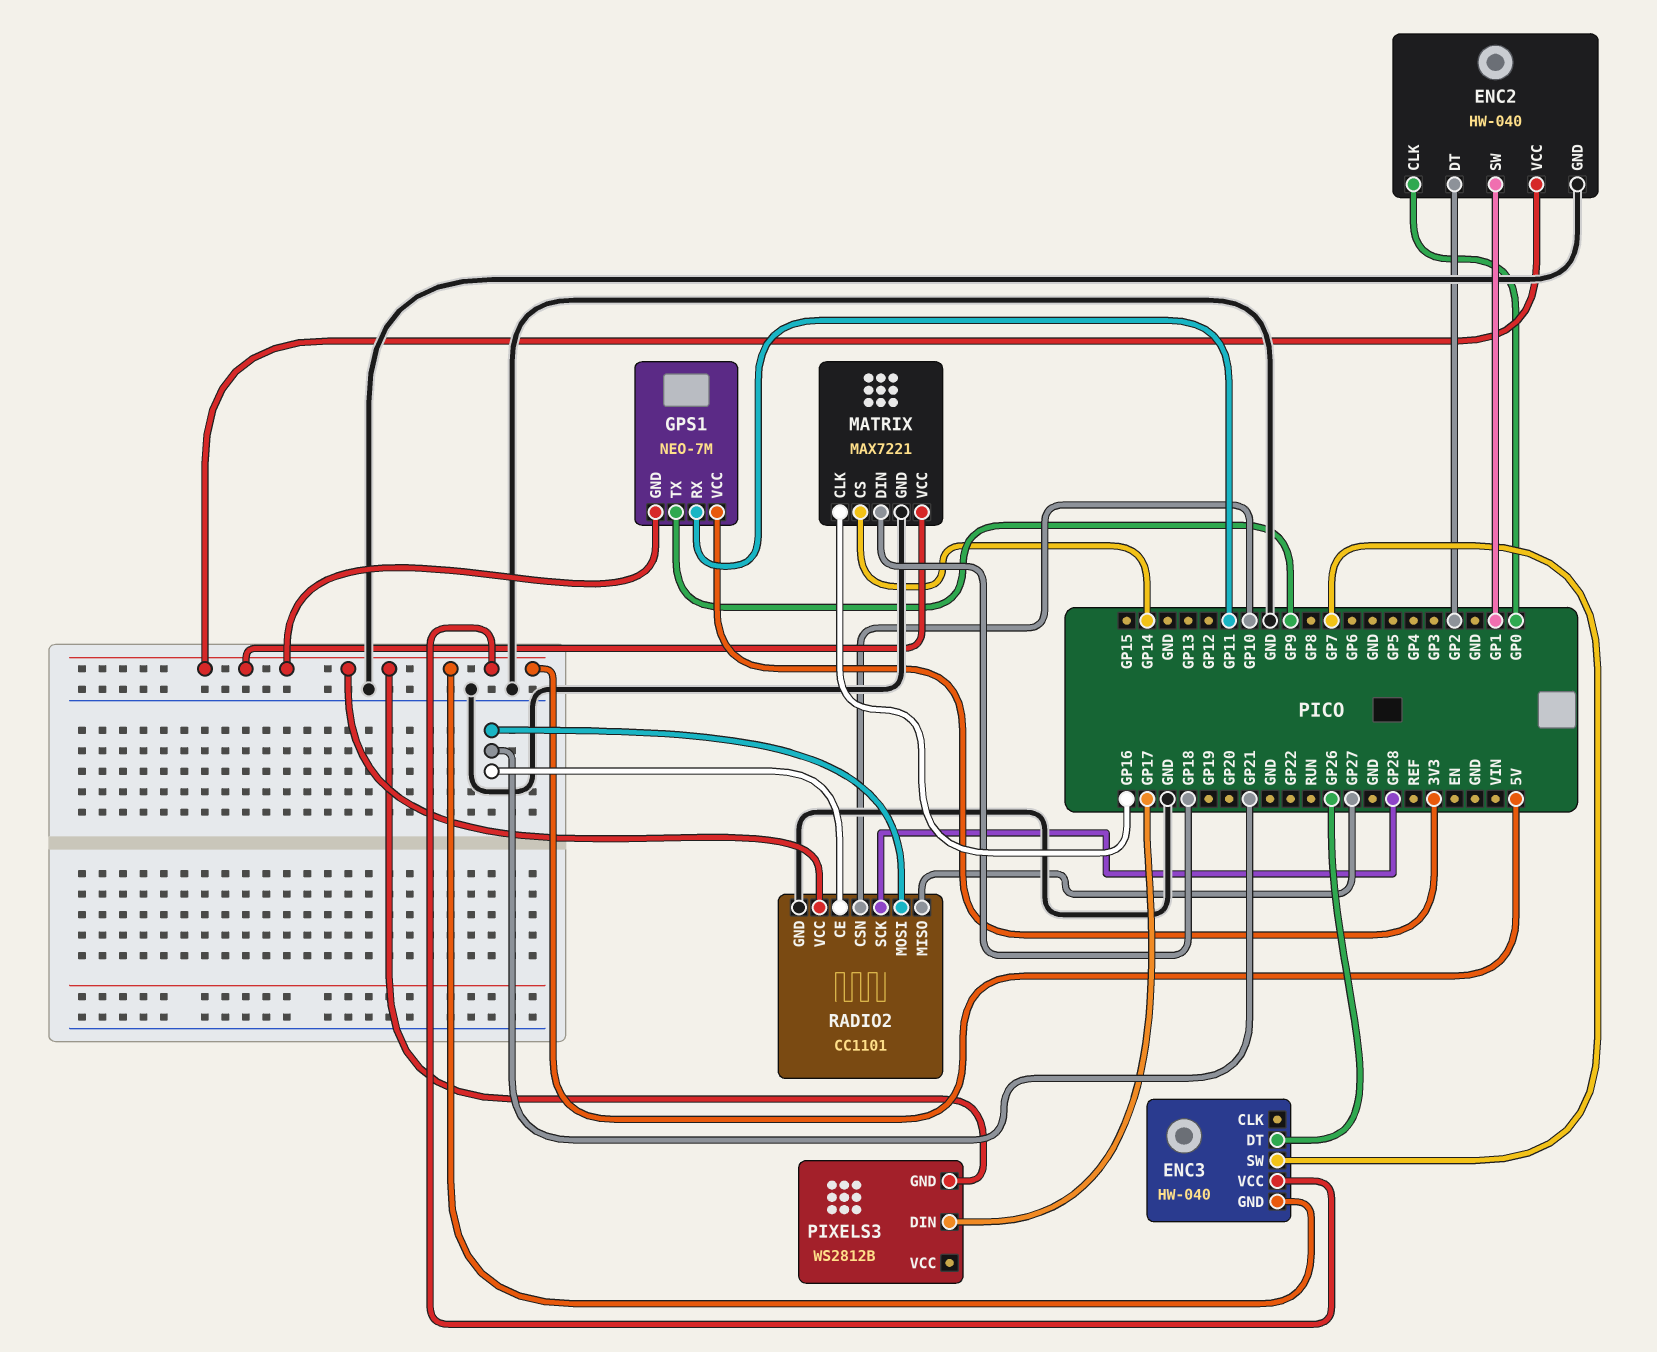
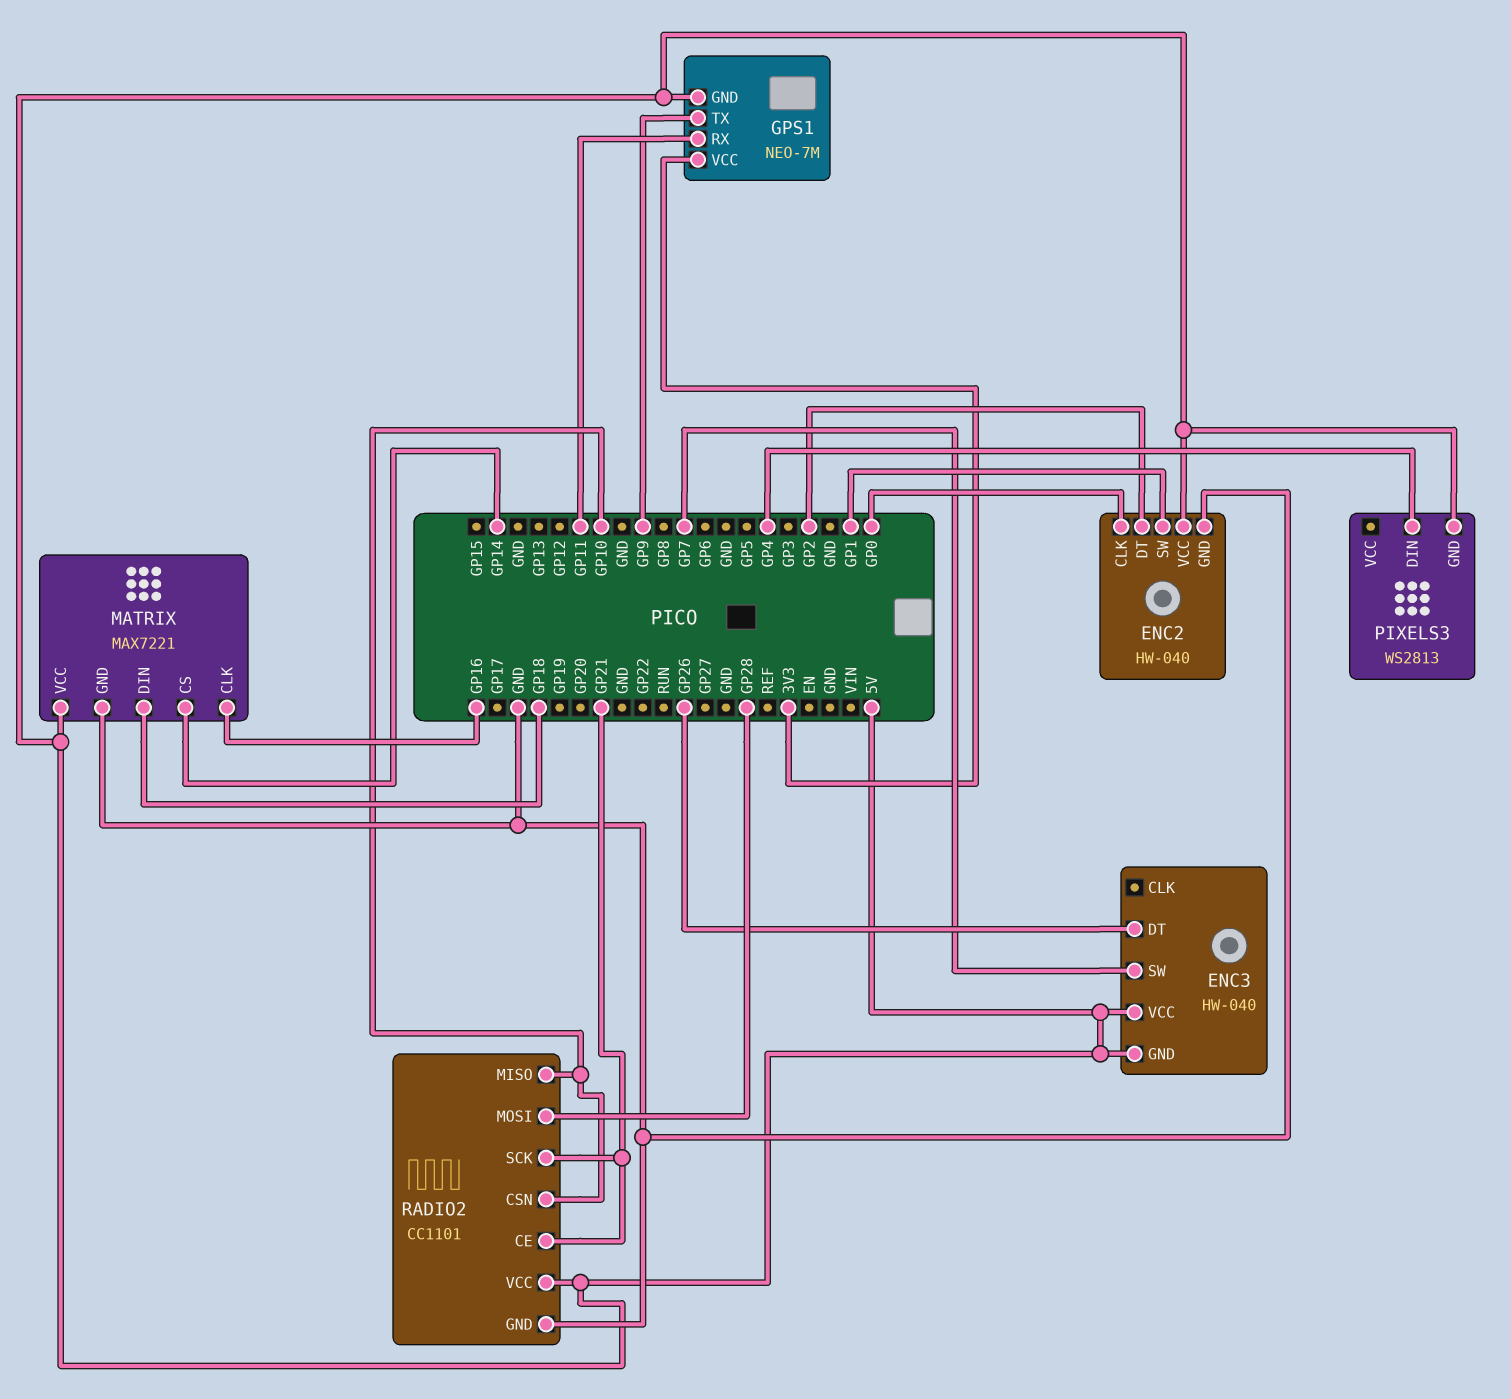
PIXELS3: WS2812B -> WS2813
PIXELS3 pin DIN: GP17 -> GP4
RADIO2 pin MISO: GP27 -> GP10
RADIO2 pin MOSI: GP21 -> GP28
RADIO2 pin SCK: GP28 -> GP21

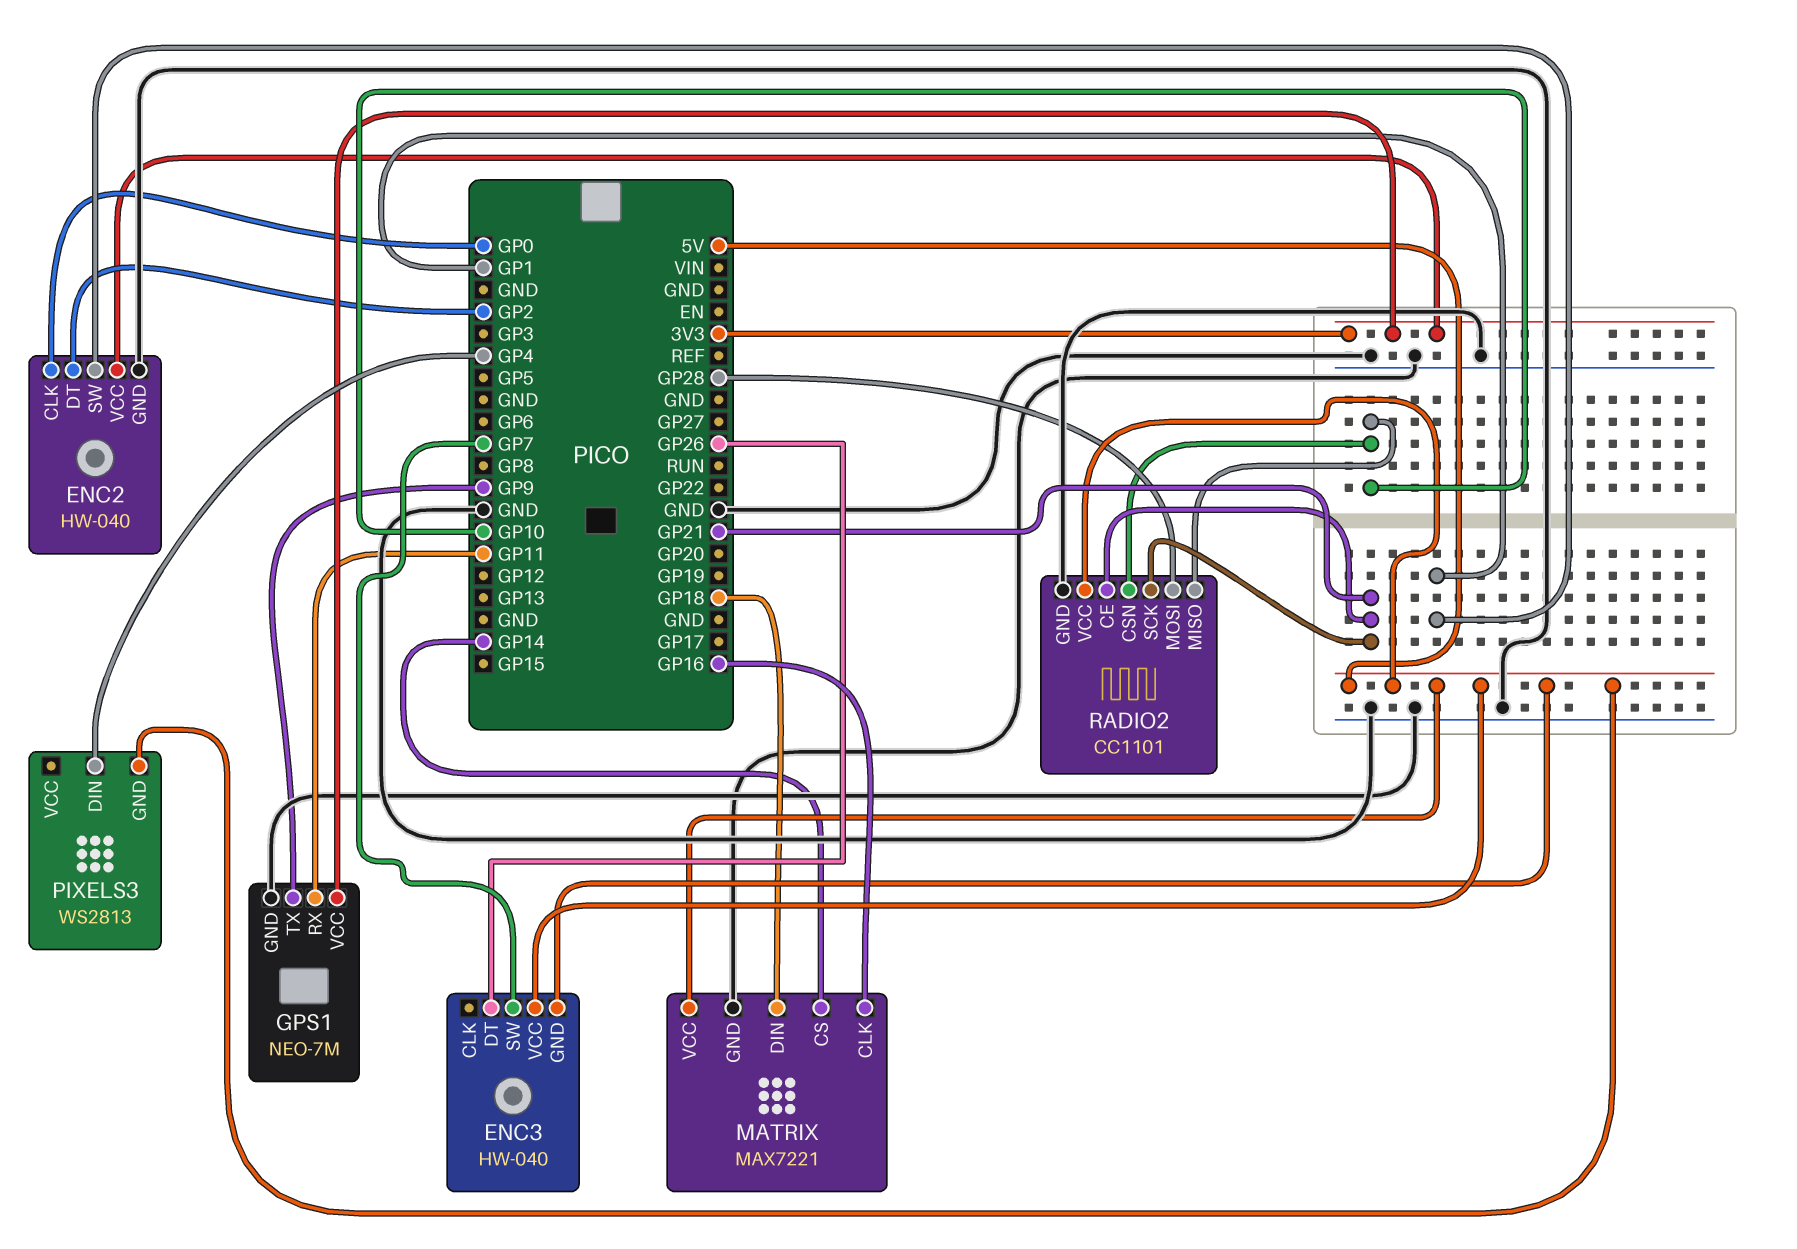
ENC2 pin VCC: 5V -> 3V3
GPS1 pin GND: 5V -> GND

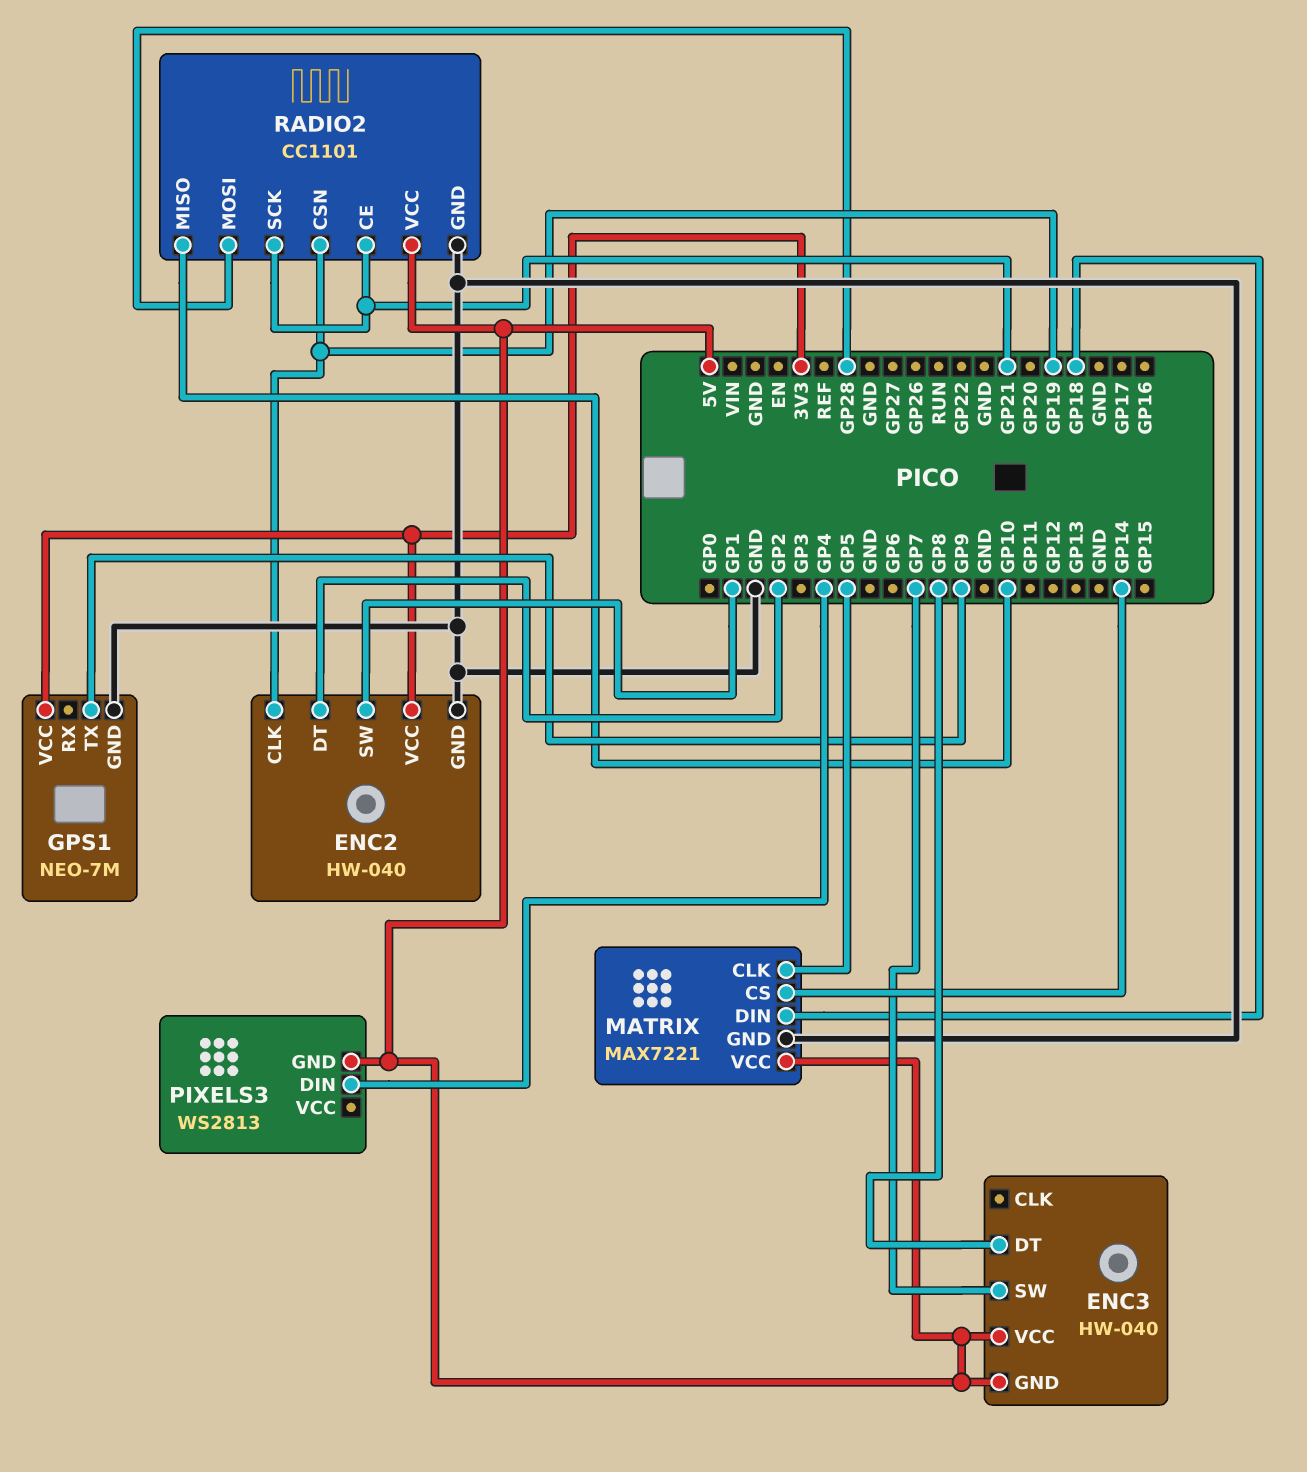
ENC2 pin CLK: GP0 -> GP19
ENC3 pin DT: GP26 -> GP8
GPS1 pin RX: GP11 -> none
MATRIX pin CLK: GP16 -> GP5
RADIO2 pin CSN: GP10 -> GP19

